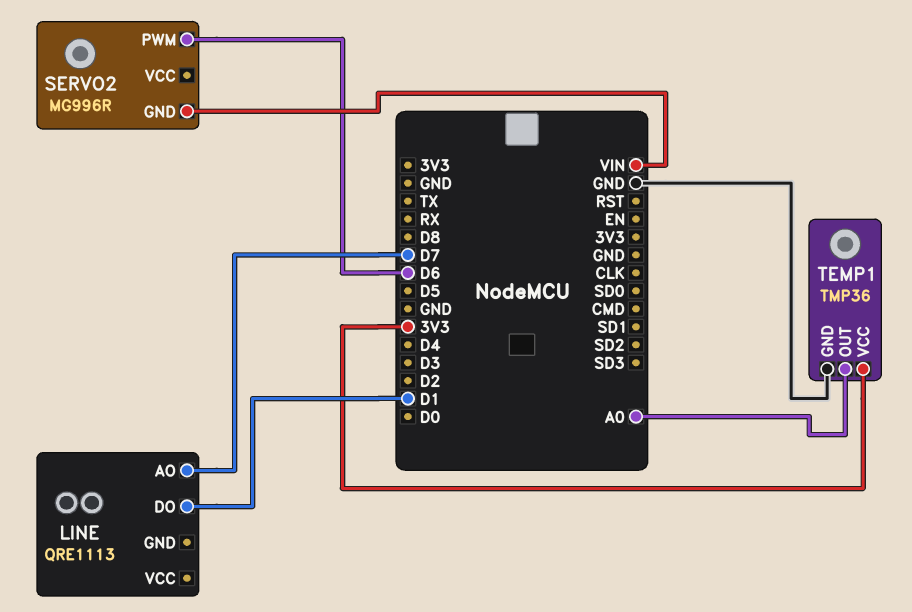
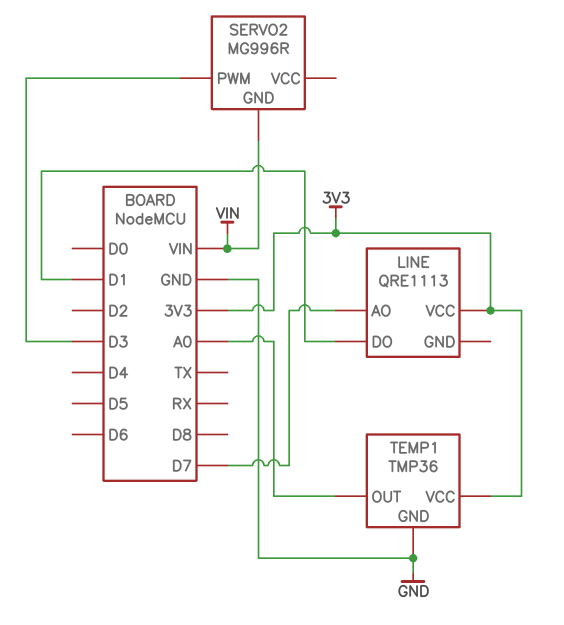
LINE pin VCC: none -> 3V3
SERVO2 pin PWM: D6 -> D3

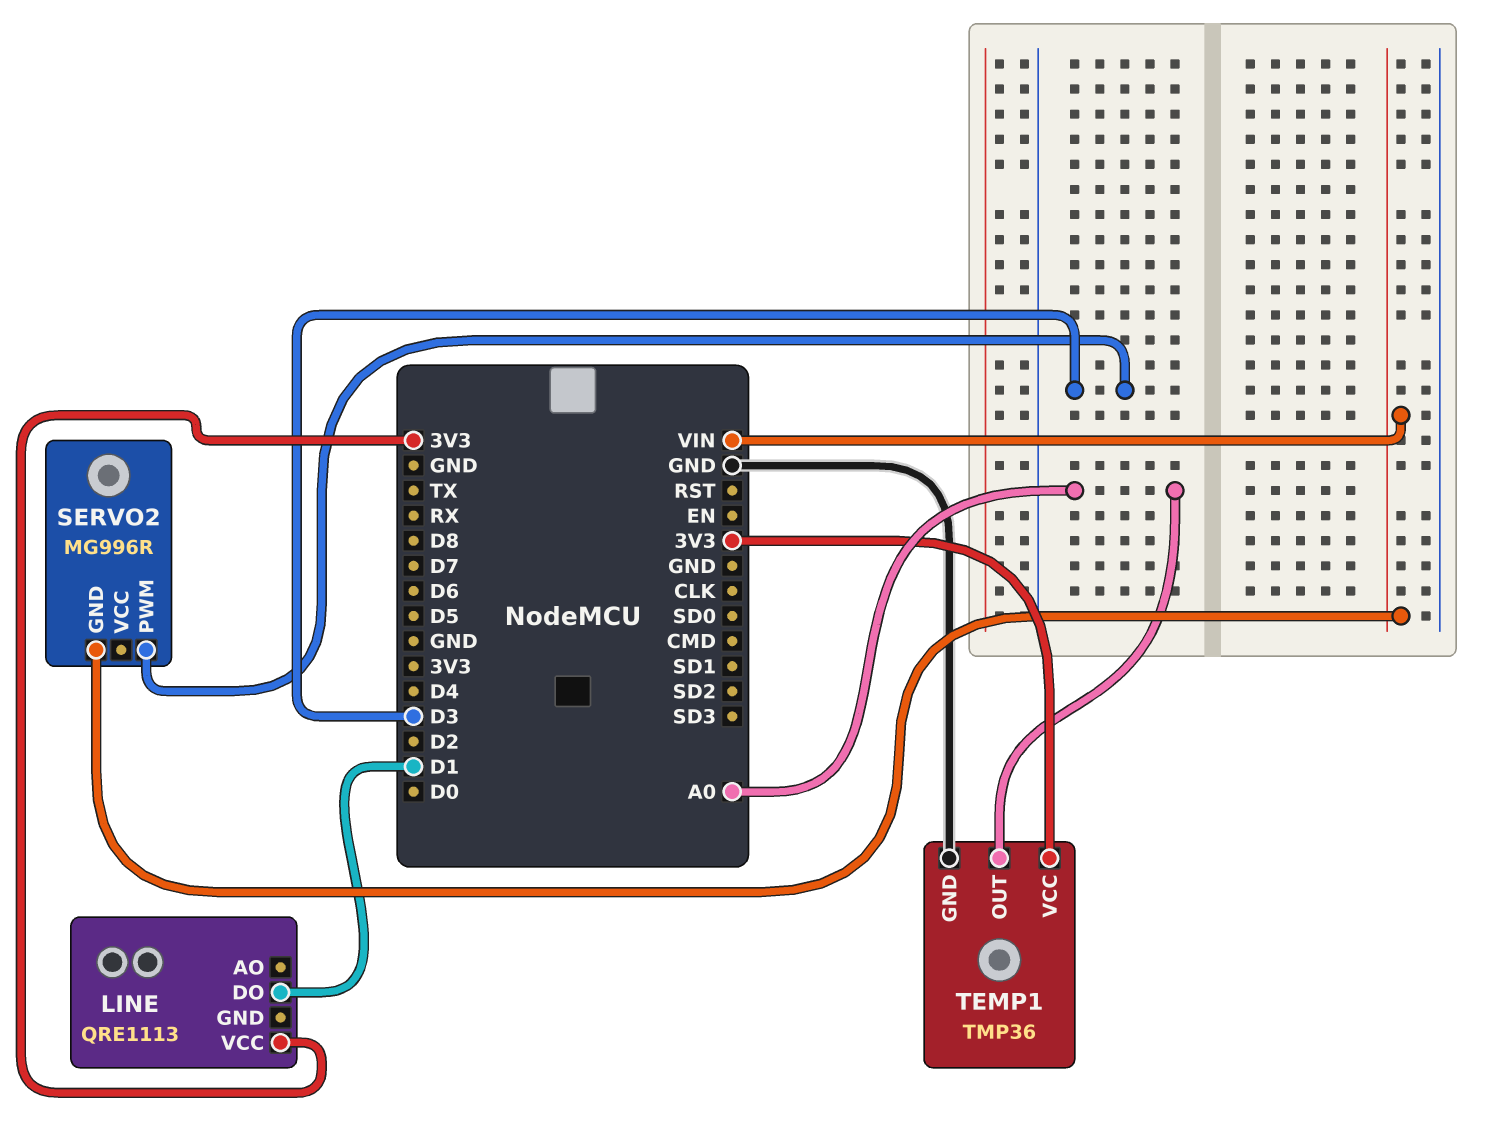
LINE pin AO: D7 -> none

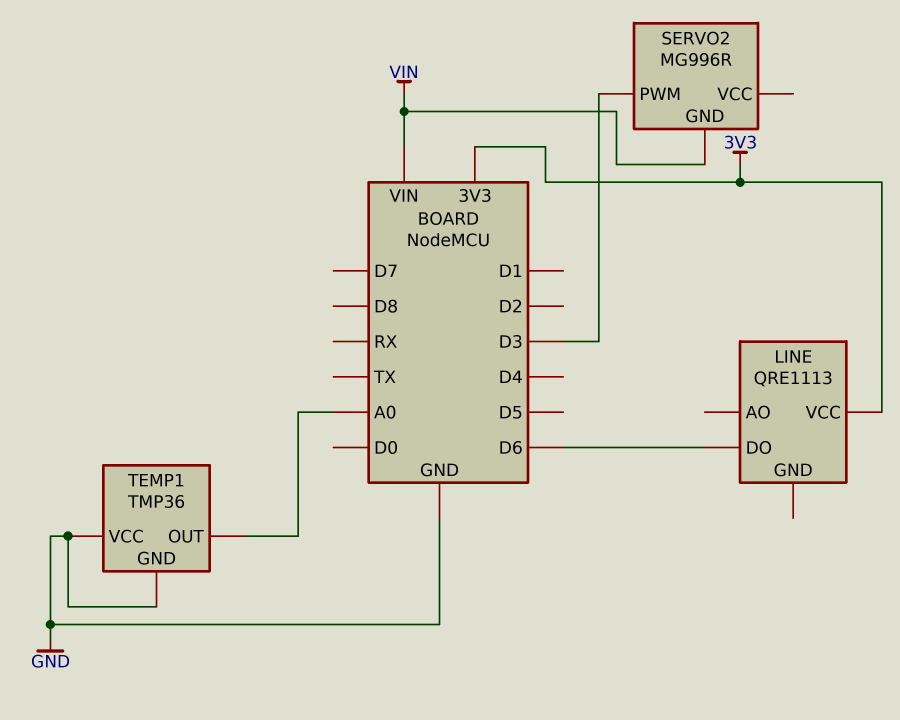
LINE pin DO: D1 -> D6
TEMP1 pin VCC: 3V3 -> GND

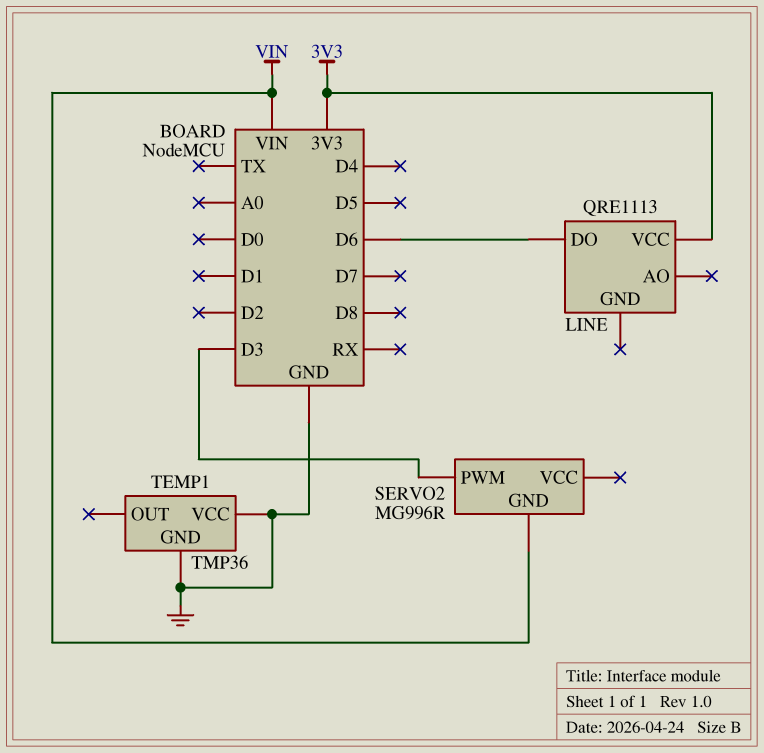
TEMP1 pin OUT: A0 -> none

